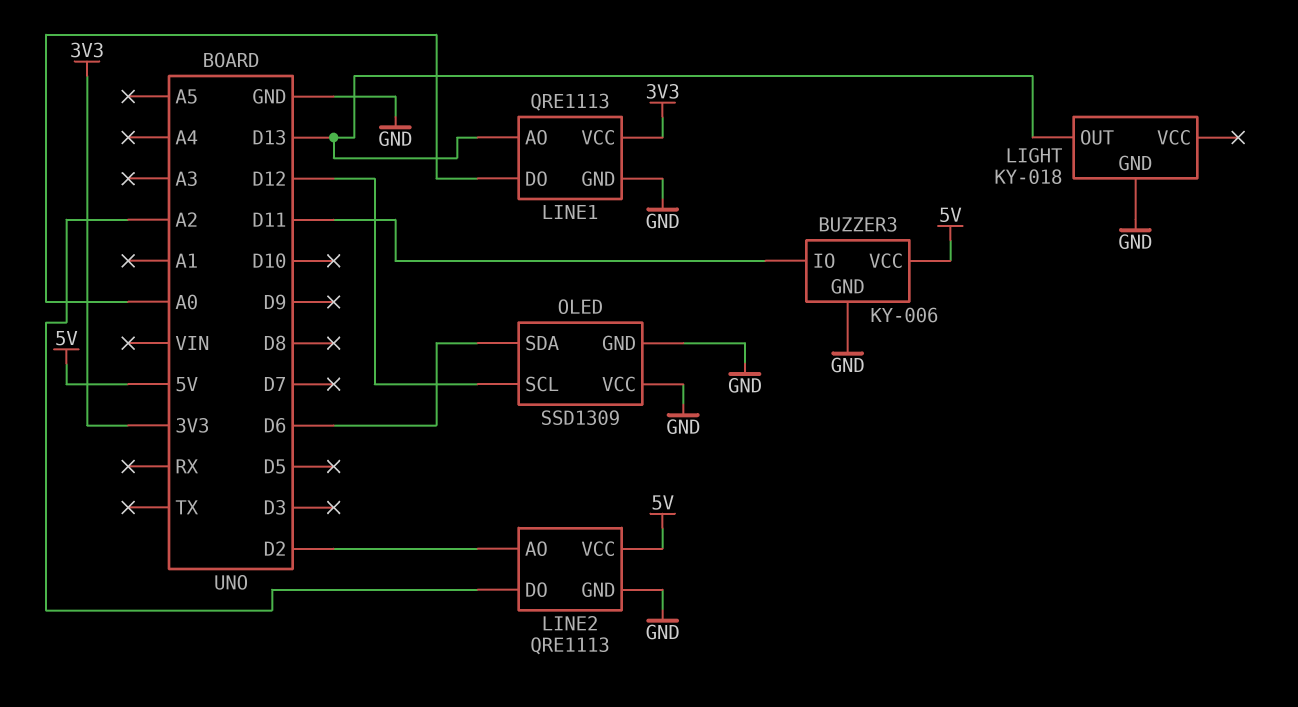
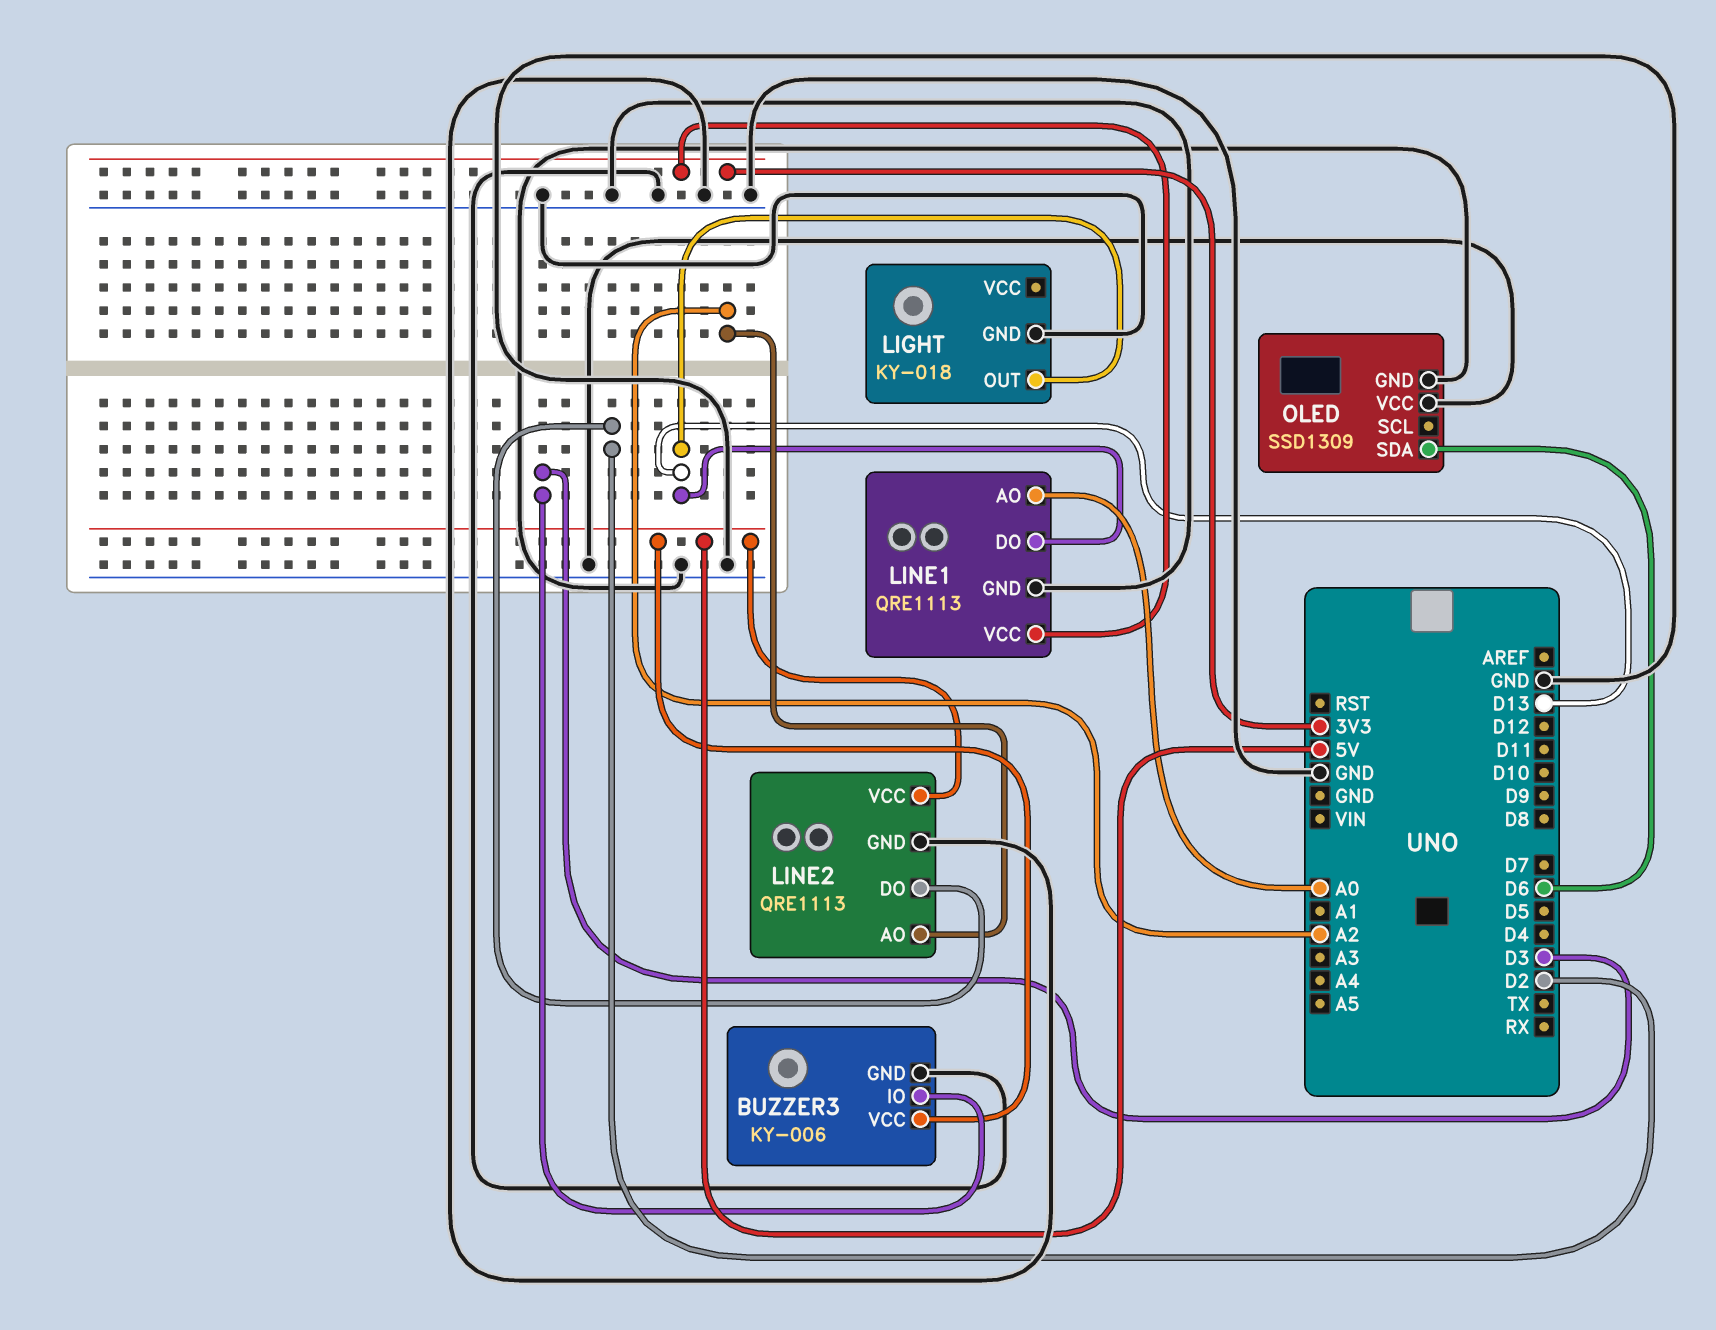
BUZZER3 pin IO: D11 -> D3
LINE1 pin AO: D13 -> A0
LINE1 pin DO: A0 -> D13
LINE2 pin AO: D2 -> A2
LINE2 pin DO: A2 -> D2
OLED pin SCL: D12 -> none

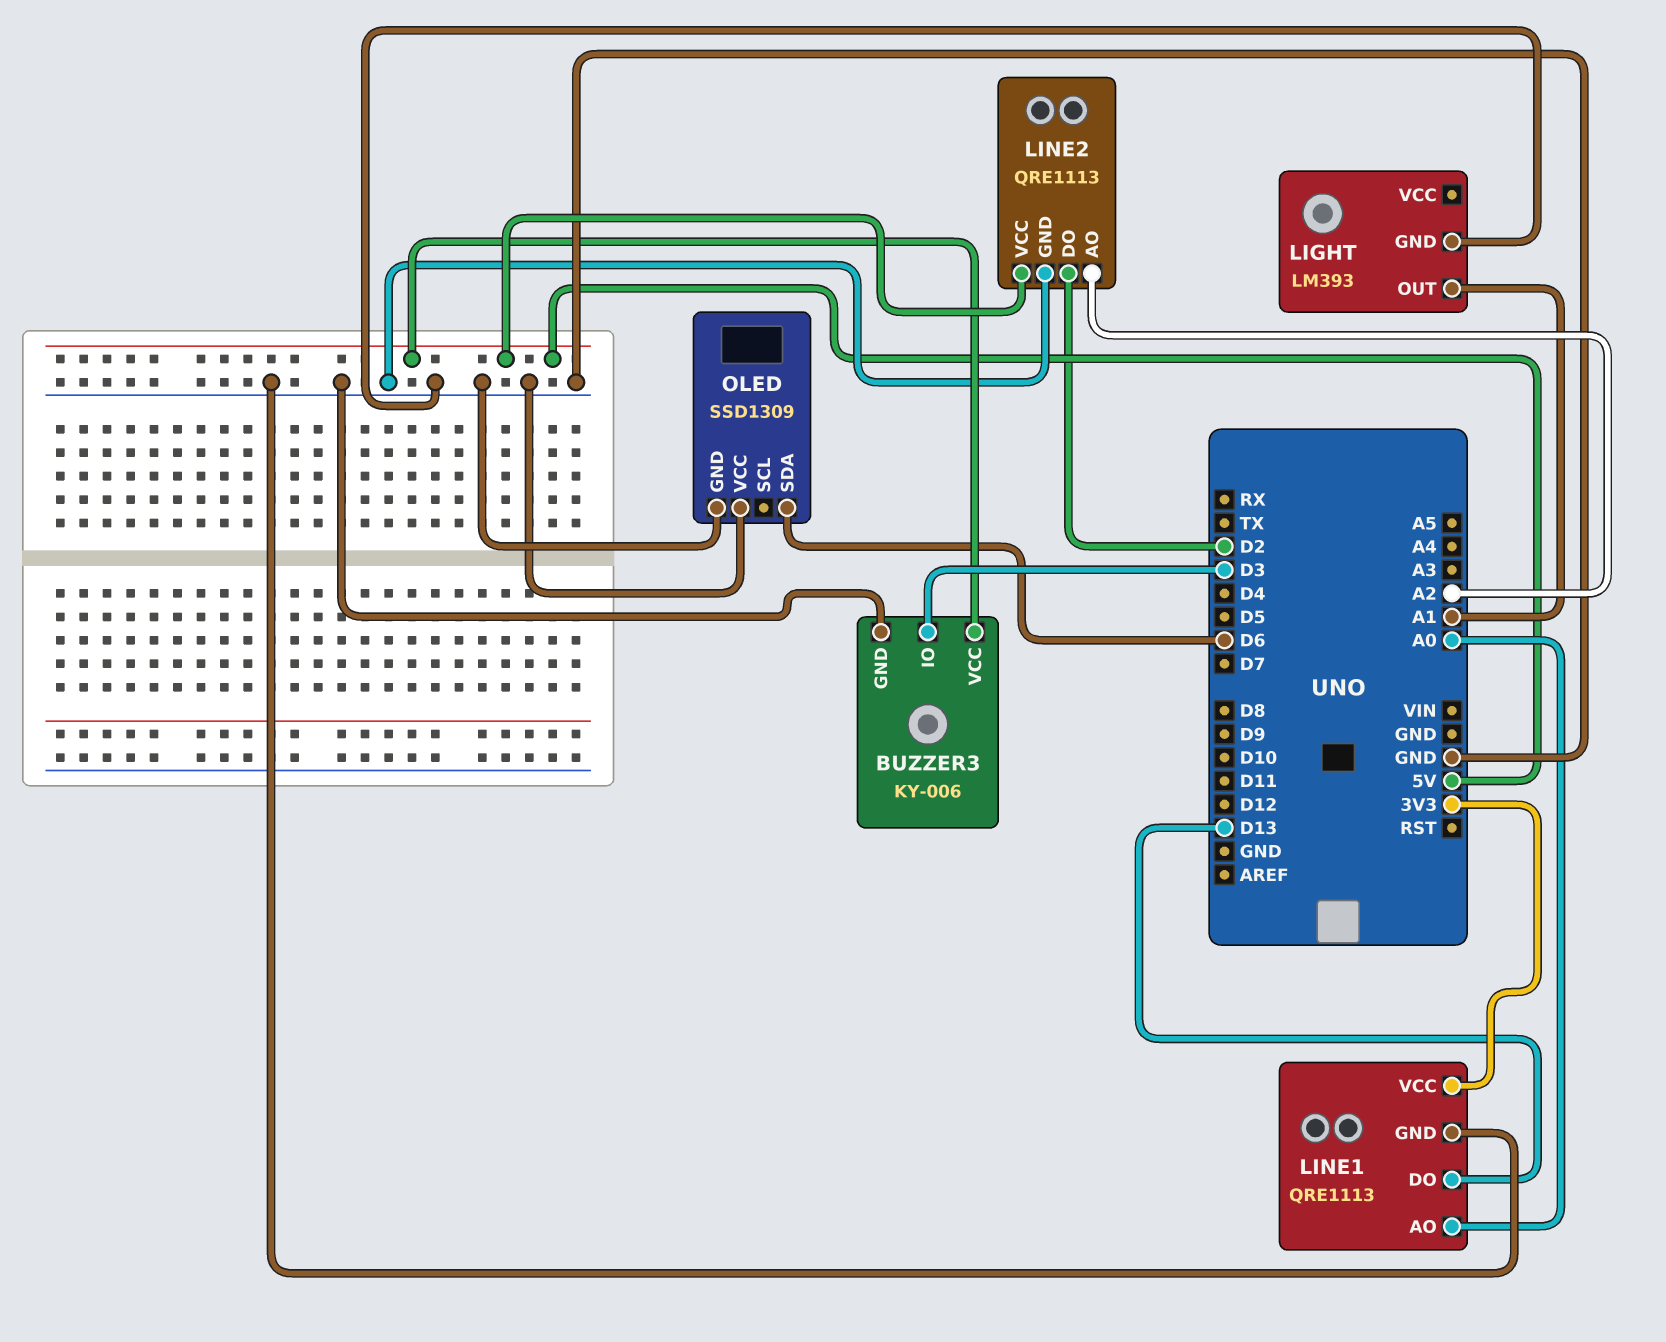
LIGHT: KY-018 -> LM393
LIGHT pin OUT: D13 -> A1

